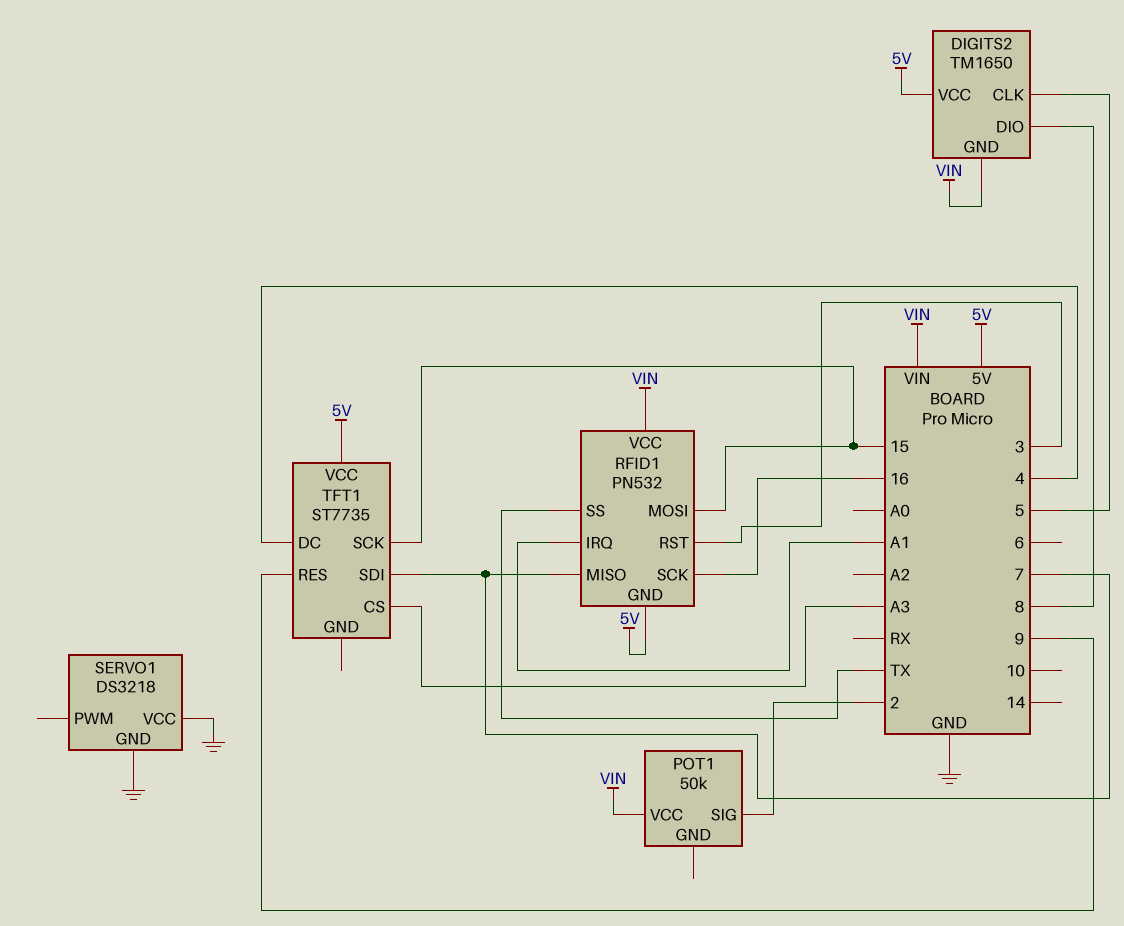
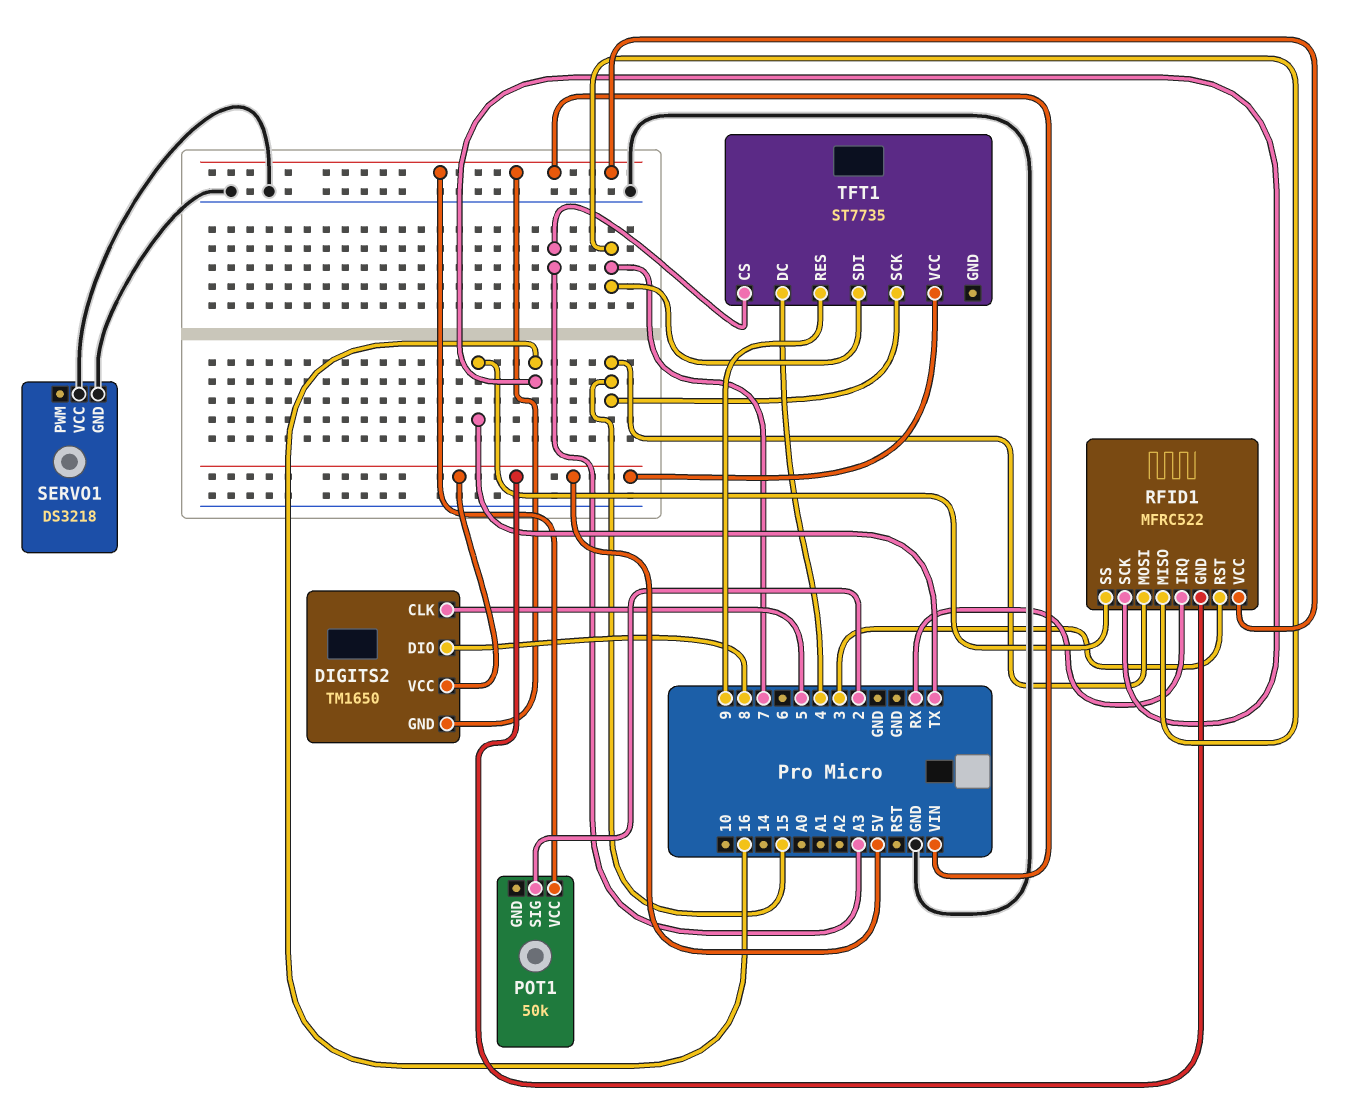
RFID1: PN532 -> MFRC522
RFID1 pin IRQ: A1 -> RX

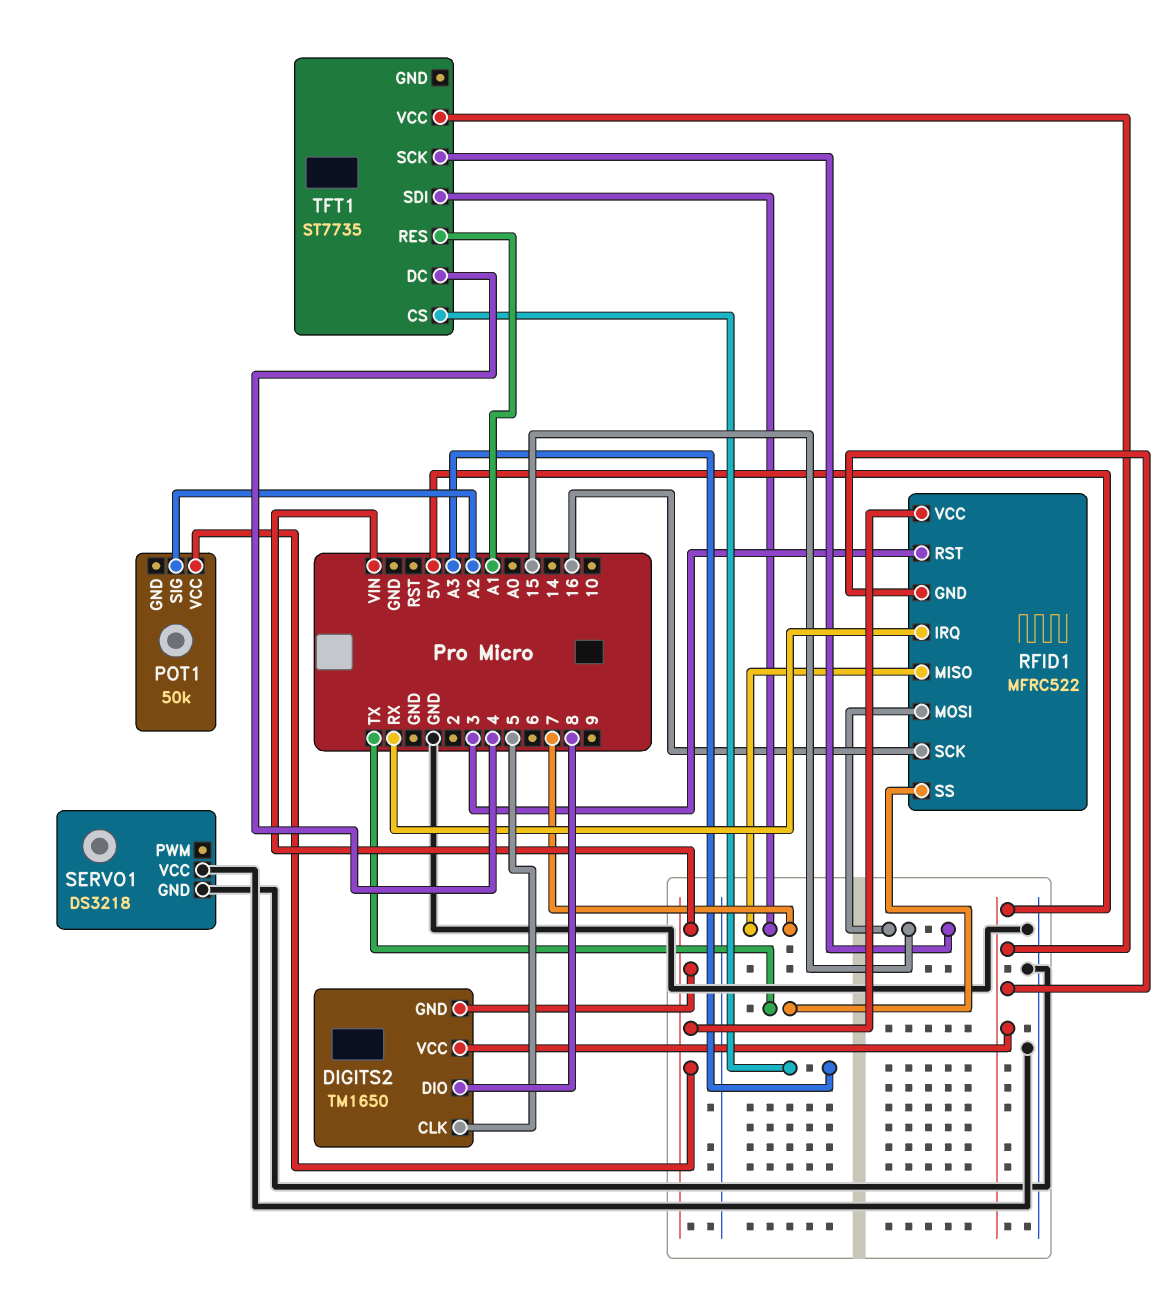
POT1 pin SIG: 2 -> A2
TFT1 pin RES: 9 -> A1

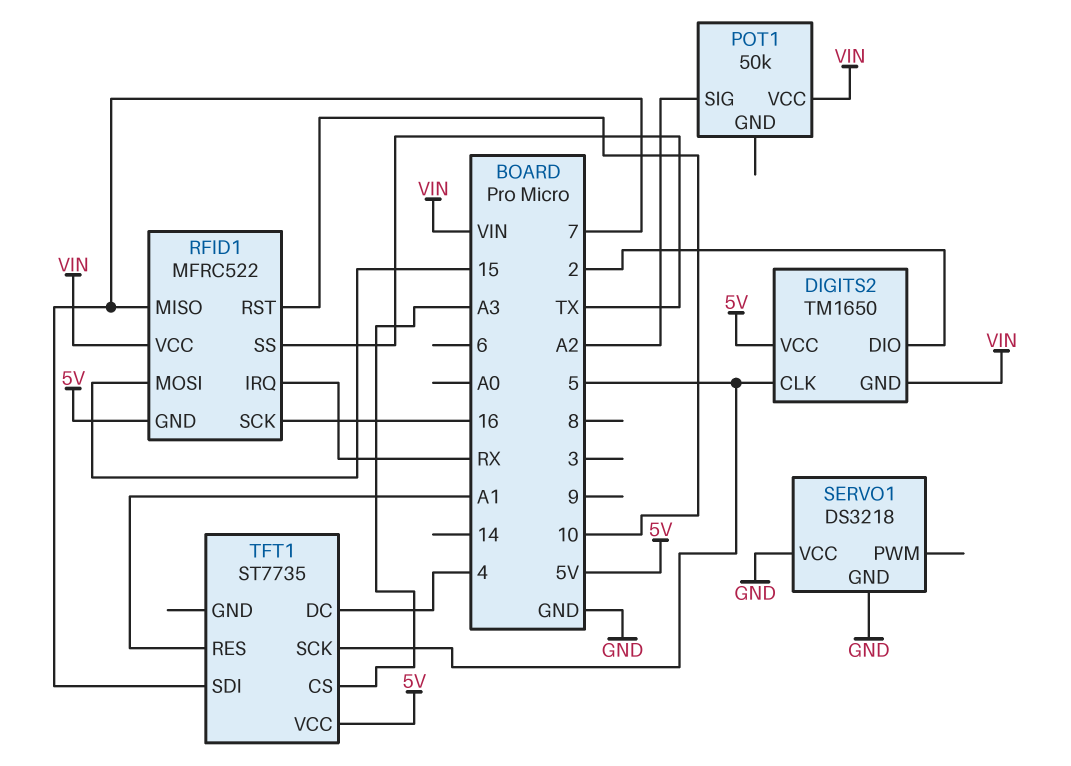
DIGITS2 pin DIO: 8 -> 2
RFID1 pin RST: 3 -> 10
TFT1 pin SCK: 15 -> 5

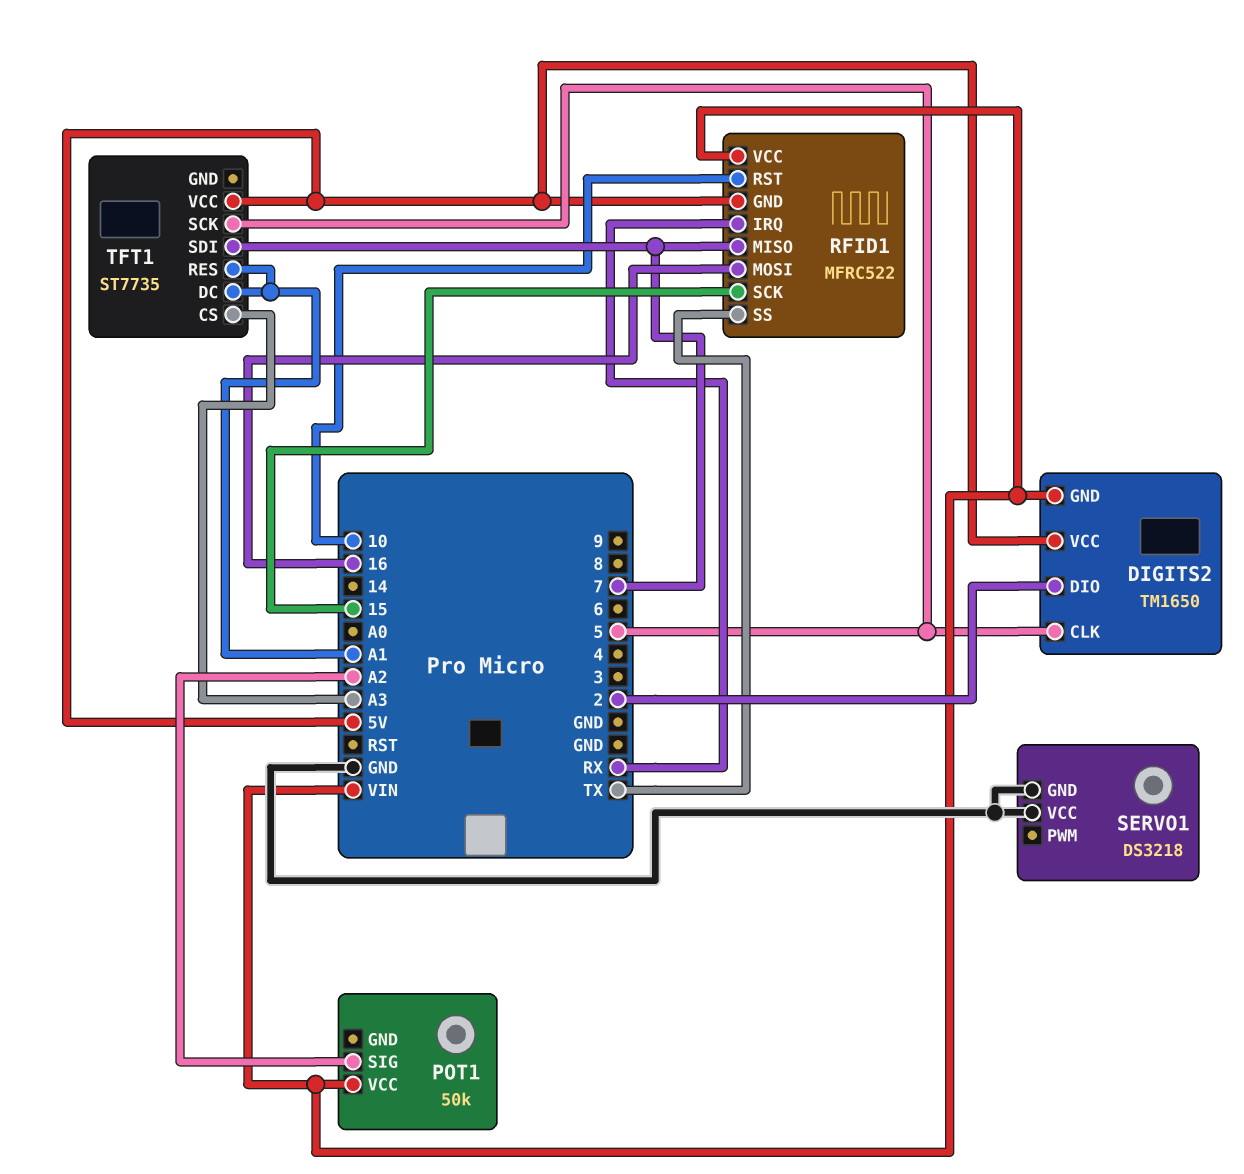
RFID1 pin MOSI: 15 -> 16
RFID1 pin SCK: 16 -> 15
TFT1 pin DC: 4 -> A1

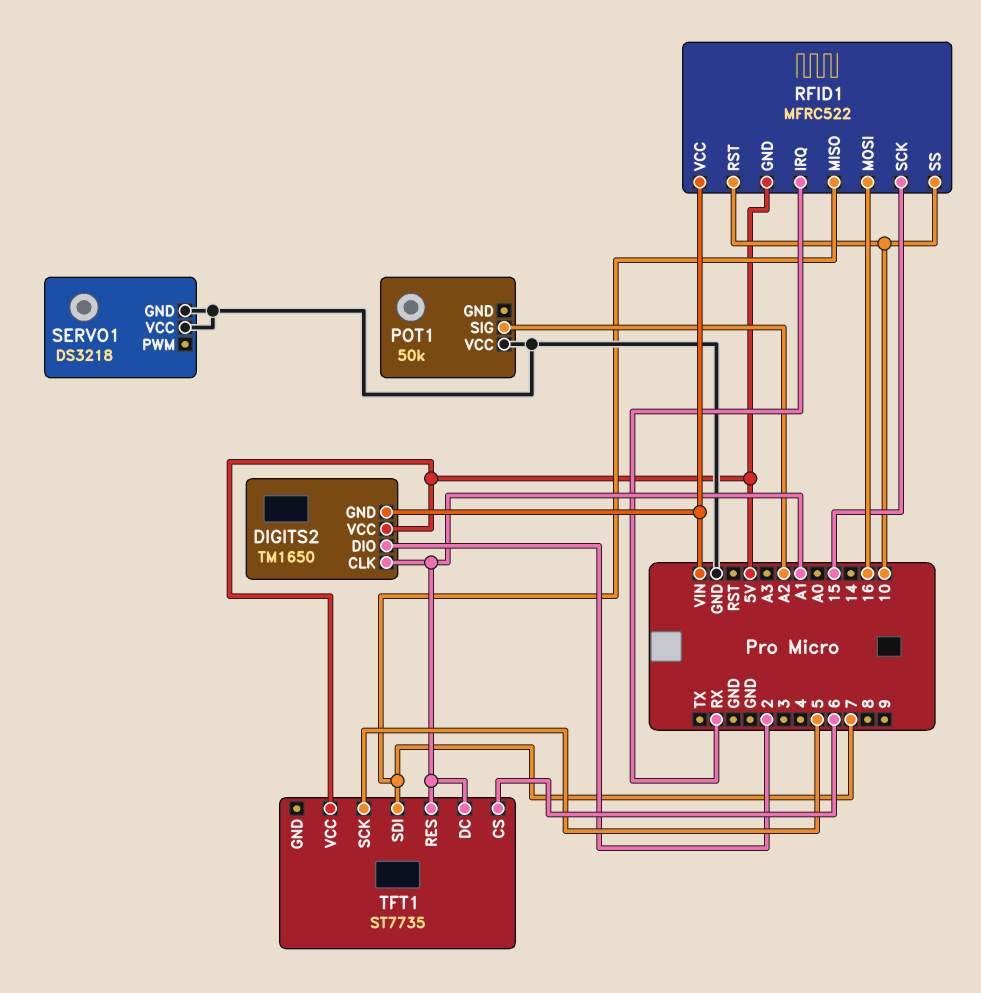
DIGITS2 pin CLK: 5 -> A1
POT1 pin VCC: VIN -> GND
RFID1 pin SS: TX -> 10
TFT1 pin CS: A3 -> 6

